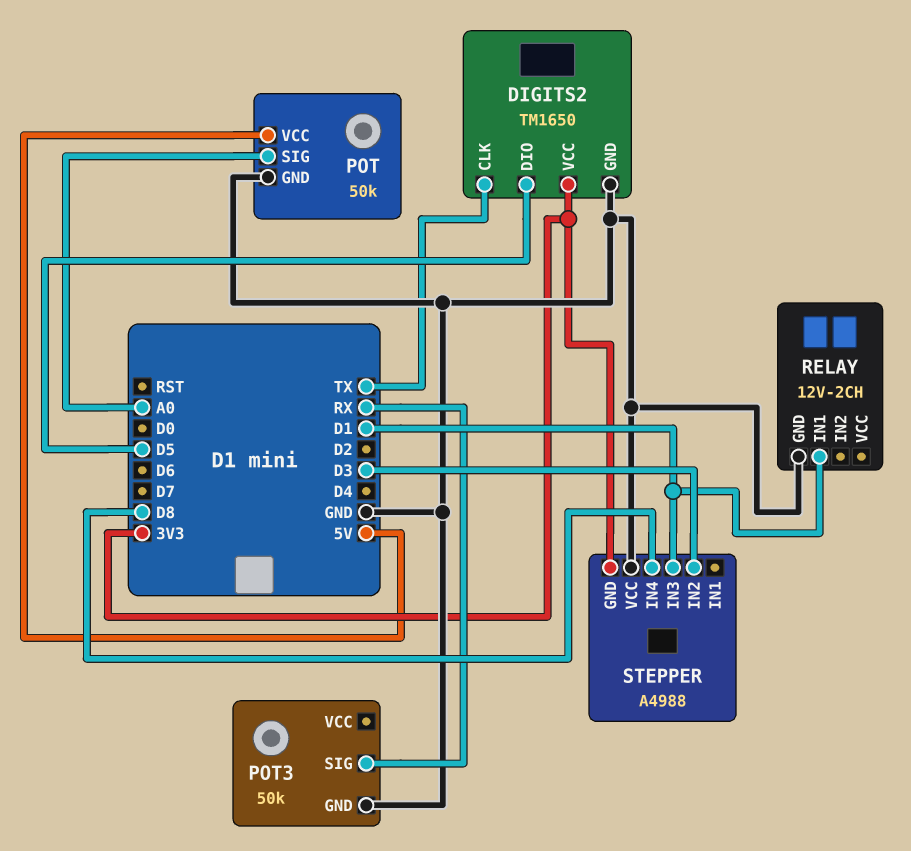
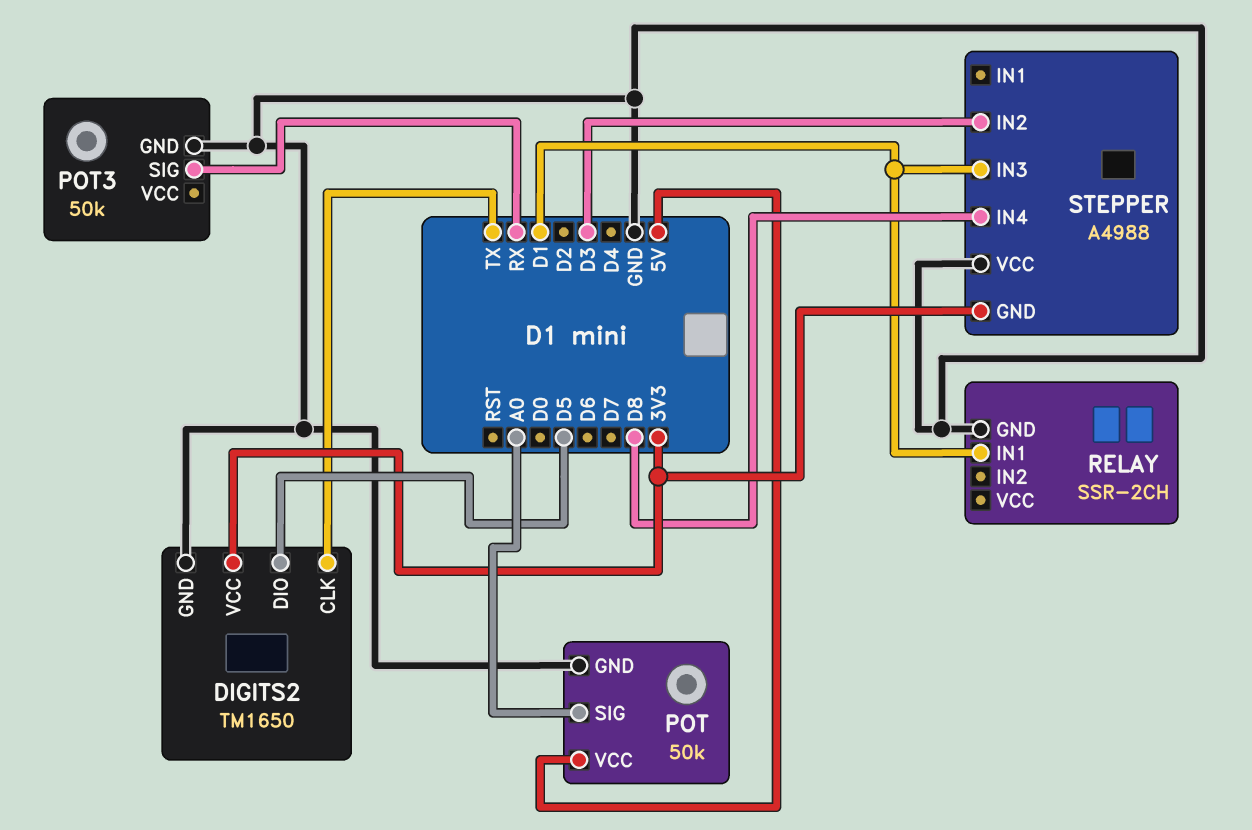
RELAY: 12V-2CH -> SSR-2CH

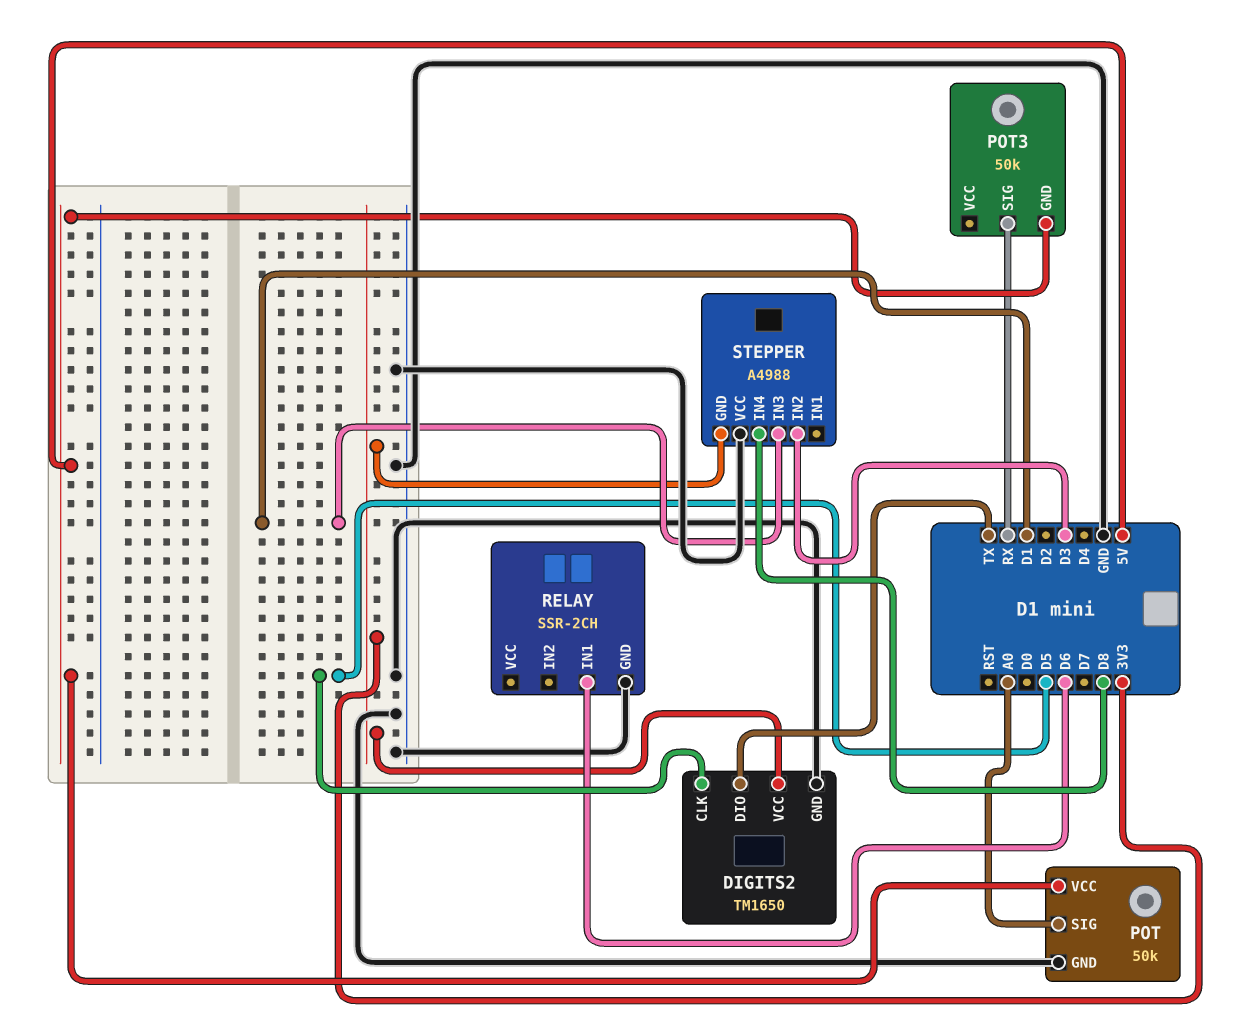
DIGITS2 pin CLK: TX -> D5
DIGITS2 pin DIO: D5 -> TX
POT3 pin GND: GND -> 5V
RELAY pin IN1: D1 -> D6

